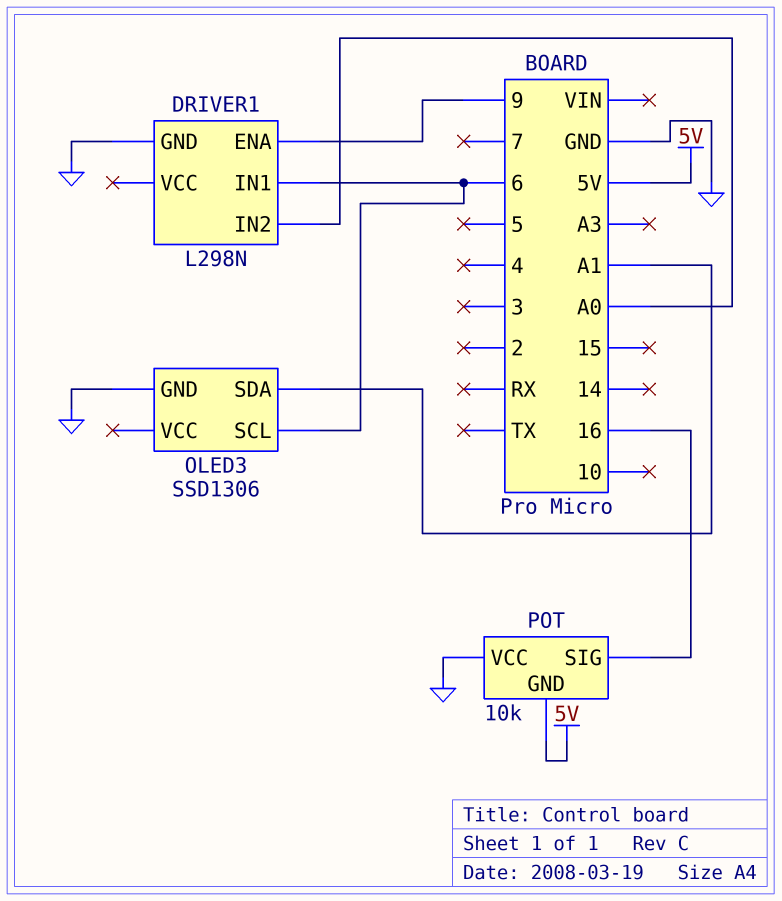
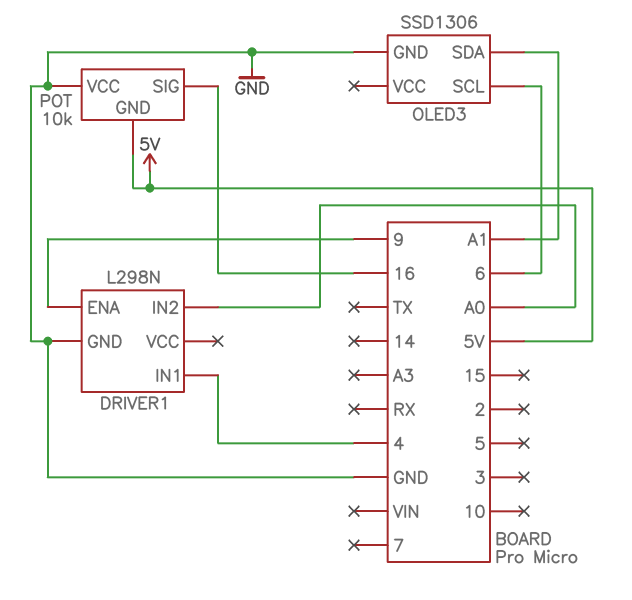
DRIVER1 pin IN1: 6 -> 4

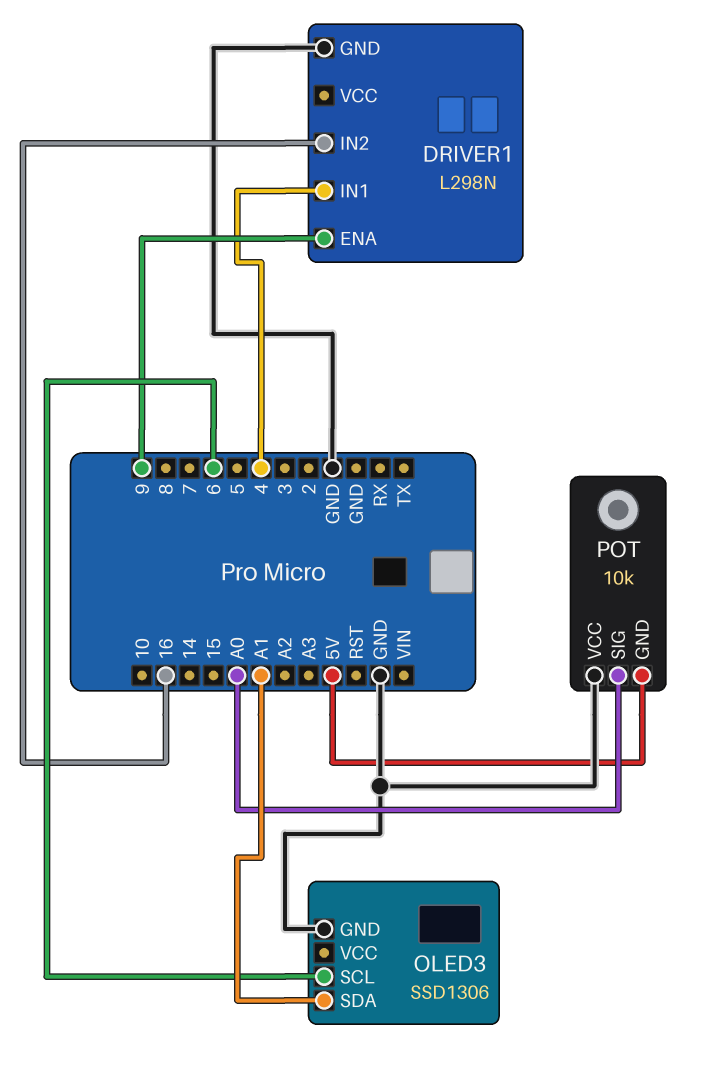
DRIVER1 pin IN2: A0 -> 16
POT pin SIG: 16 -> A0

